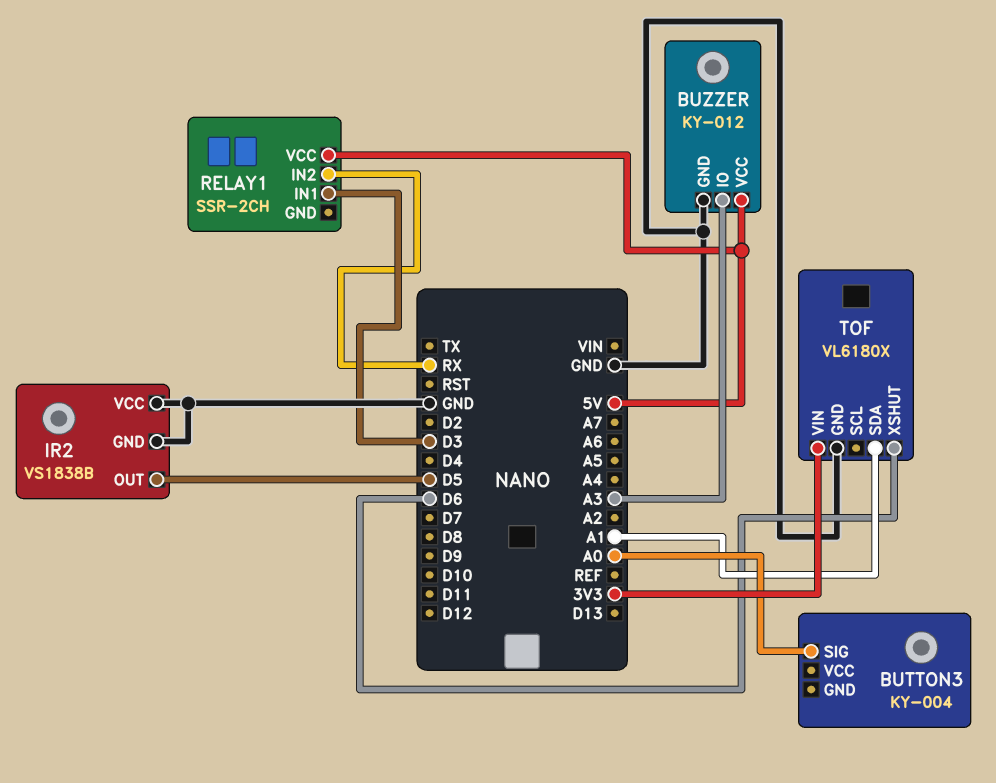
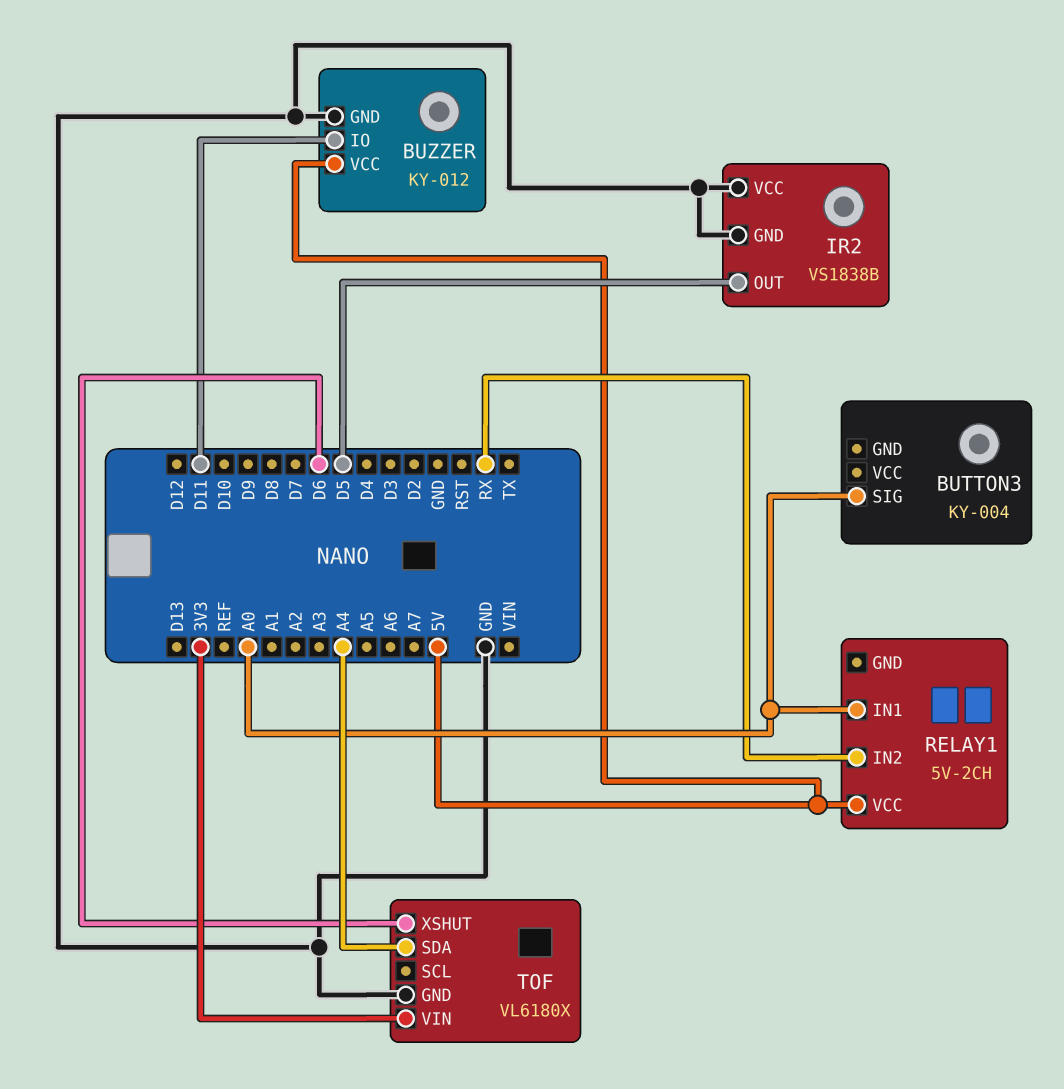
BUZZER pin IO: A3 -> D11
RELAY1: SSR-2CH -> 5V-2CH
RELAY1 pin IN1: D3 -> A0
TOF pin SDA: A1 -> A4

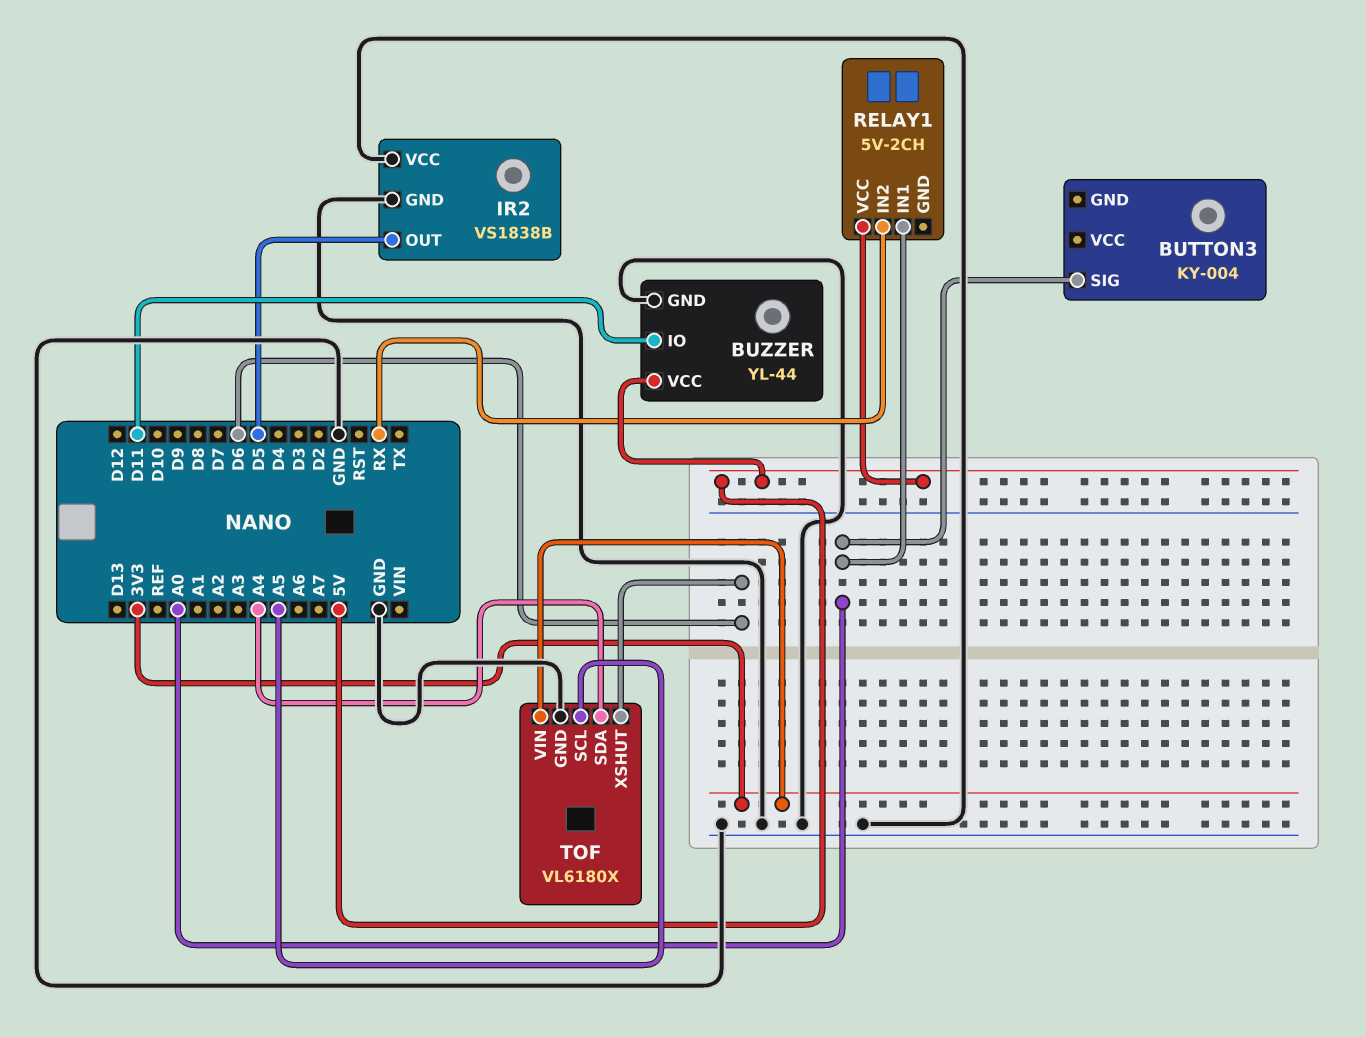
BUZZER: KY-012 -> YL-44
TOF pin SCL: none -> A5

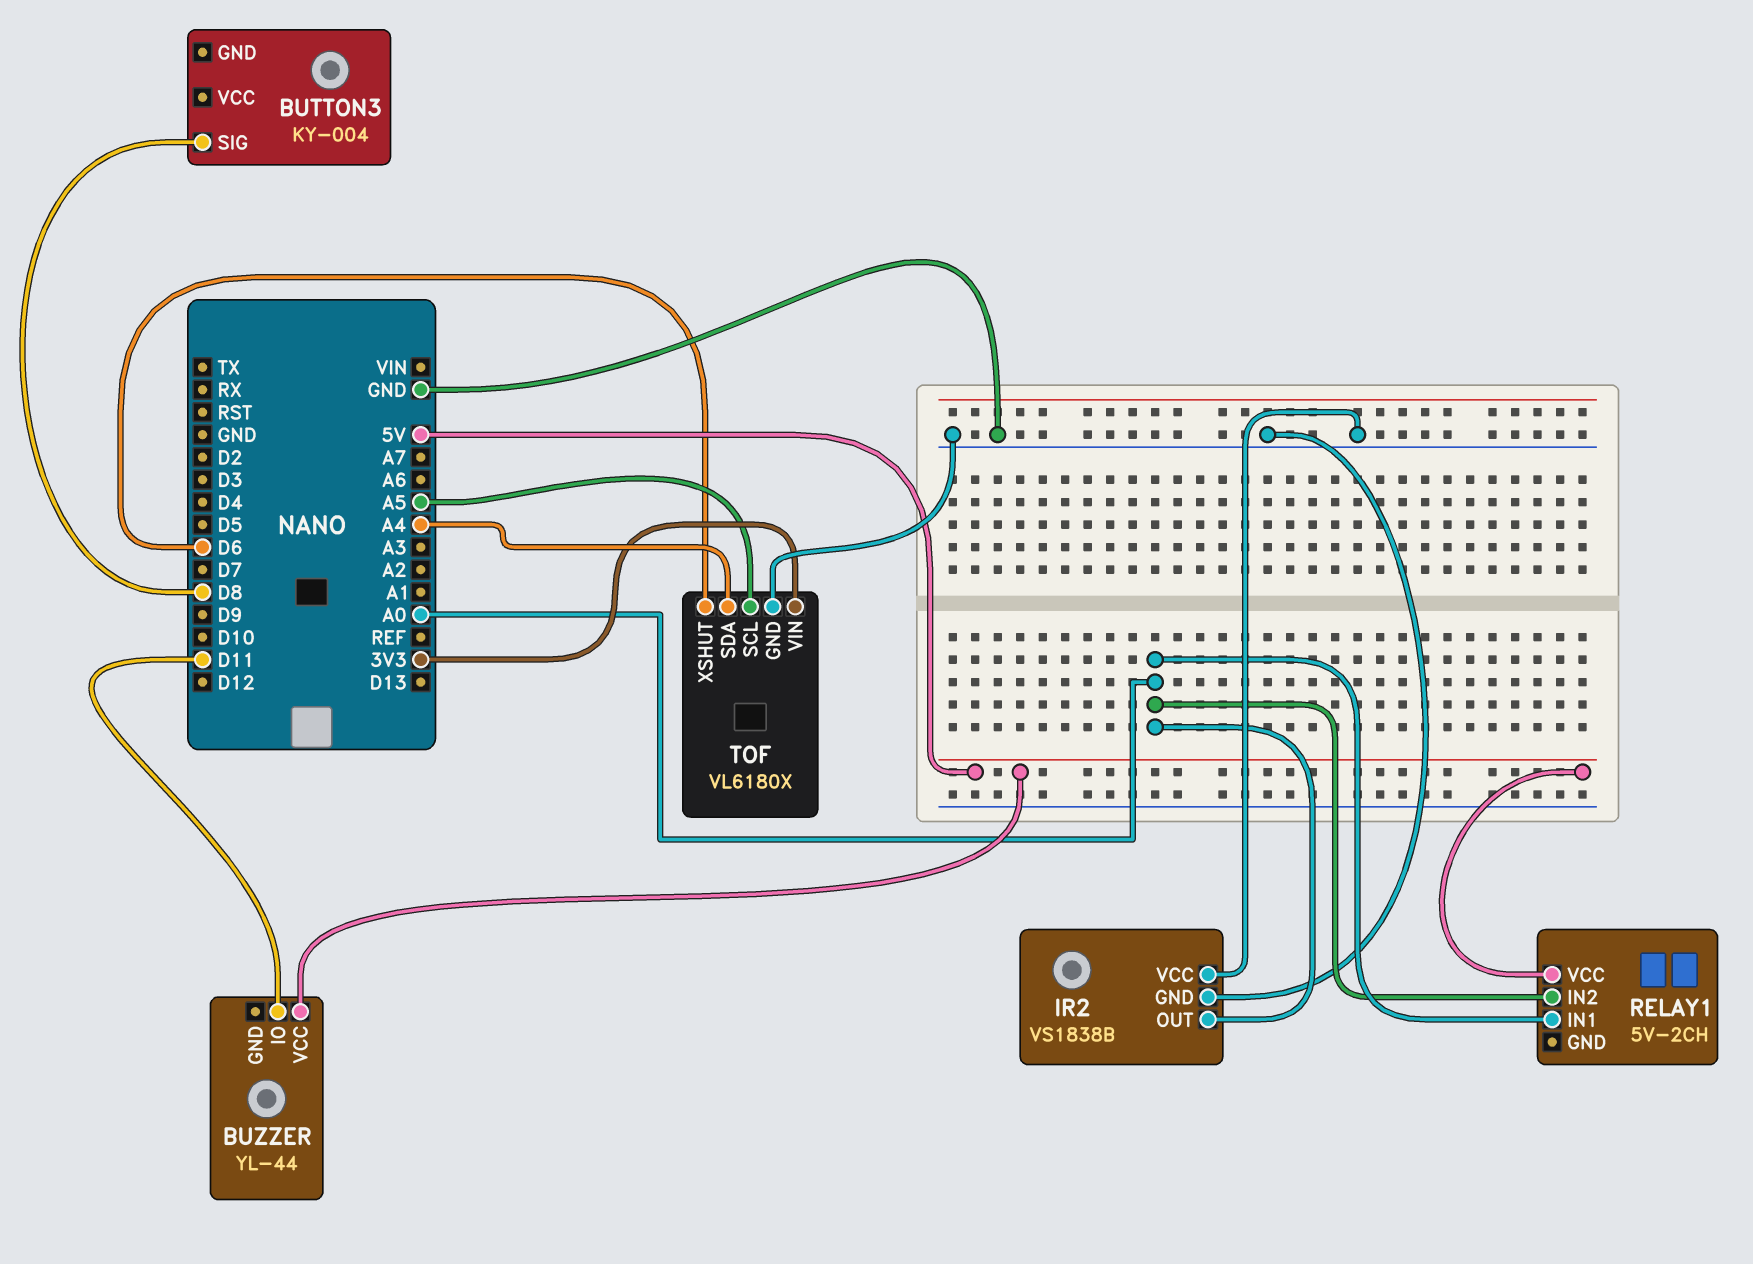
BUTTON3 pin SIG: A0 -> D8
BUZZER pin GND: GND -> none
IR2 pin OUT: D5 -> A0
RELAY1 pin IN2: RX -> A0

